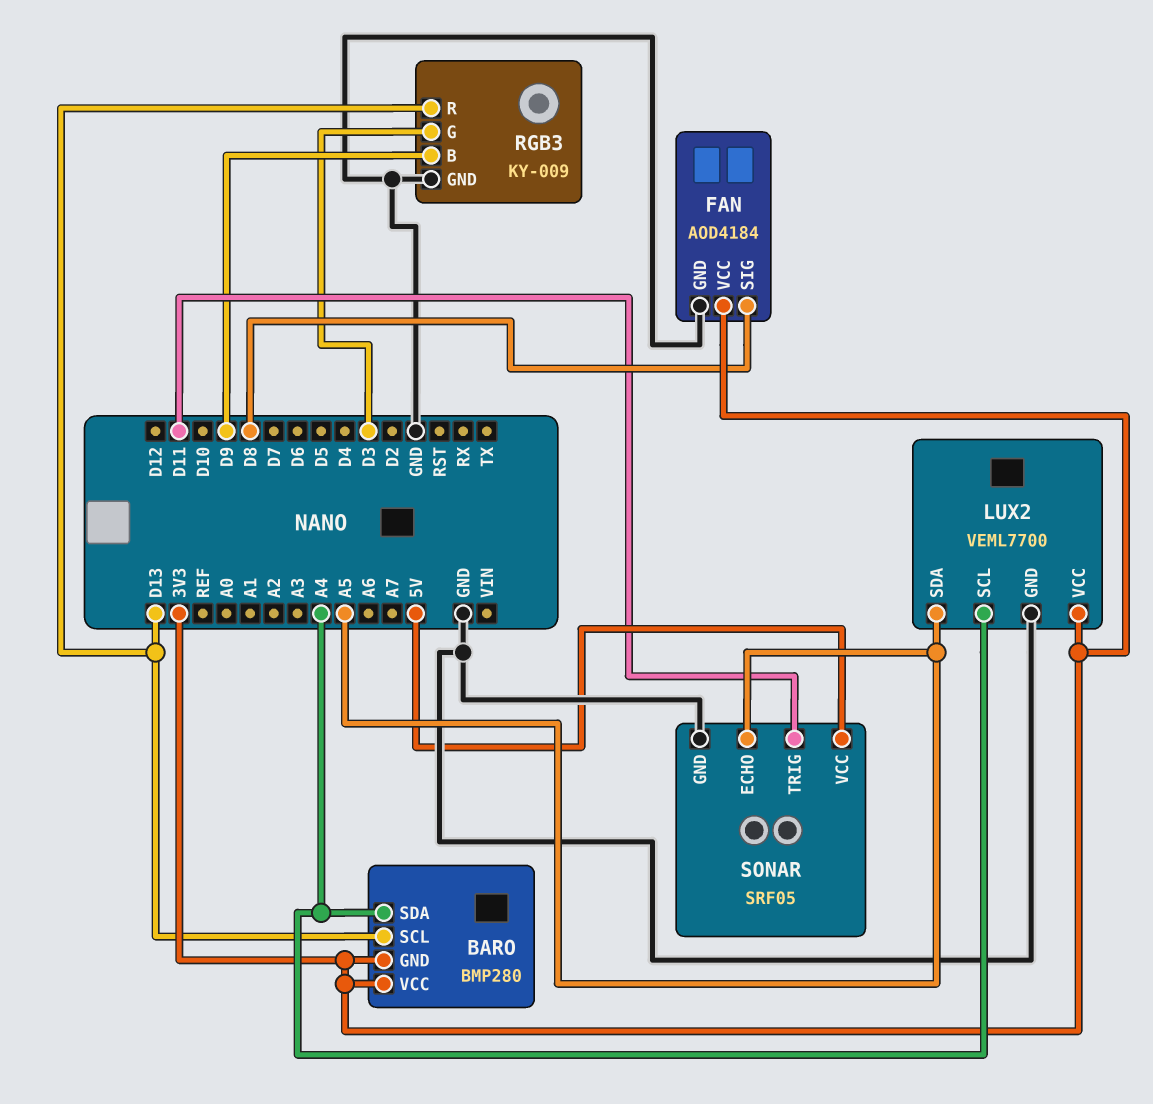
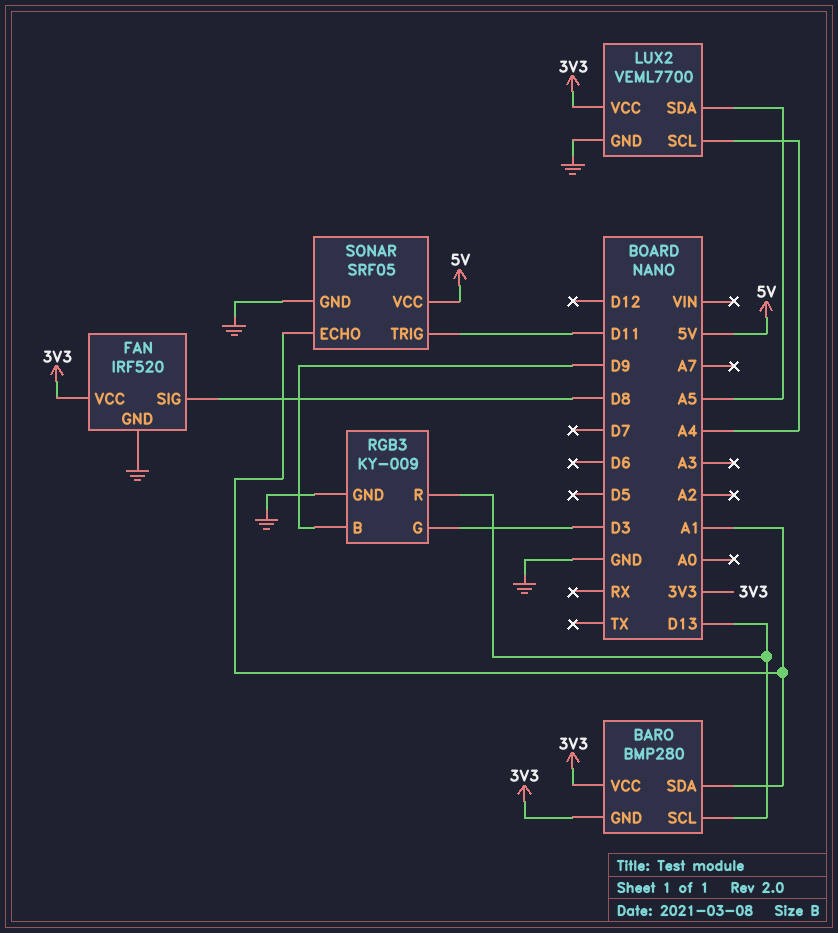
BARO pin SDA: A4 -> A1
FAN: AOD4184 -> IRF520
SONAR pin ECHO: A5 -> A1

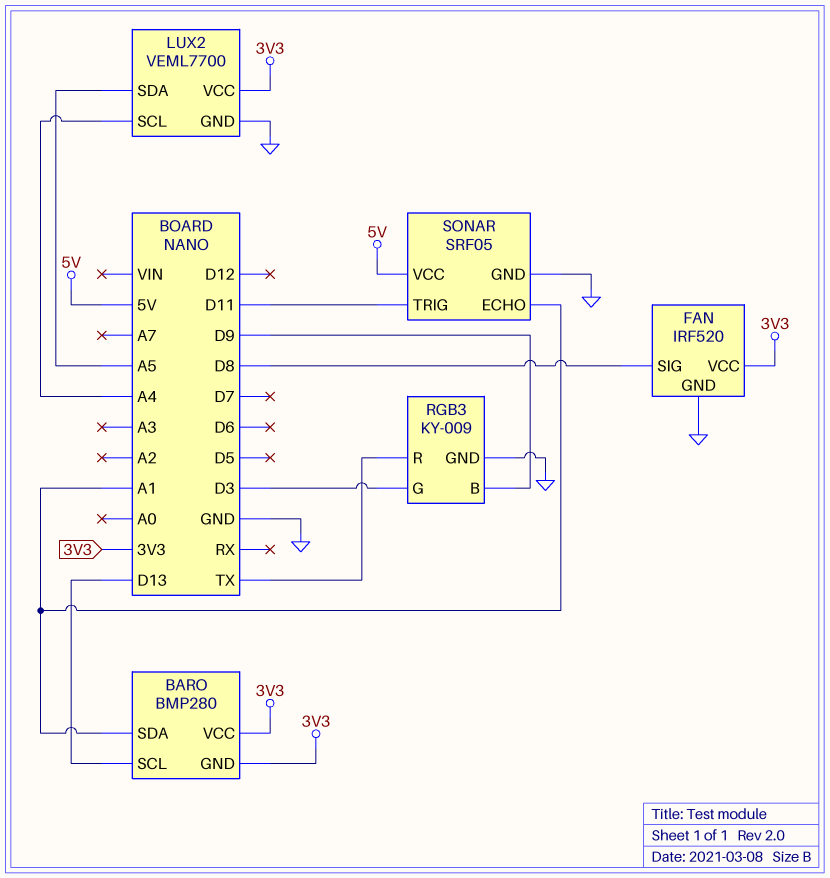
RGB3 pin R: D13 -> TX

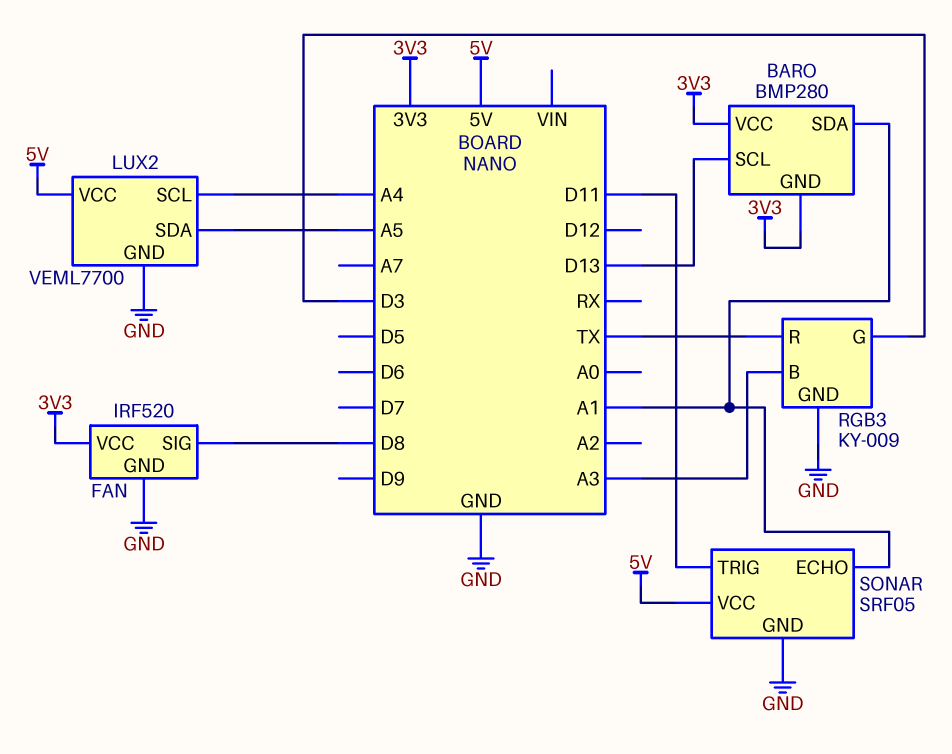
LUX2 pin VCC: 3V3 -> 5V
RGB3 pin B: D9 -> A3

